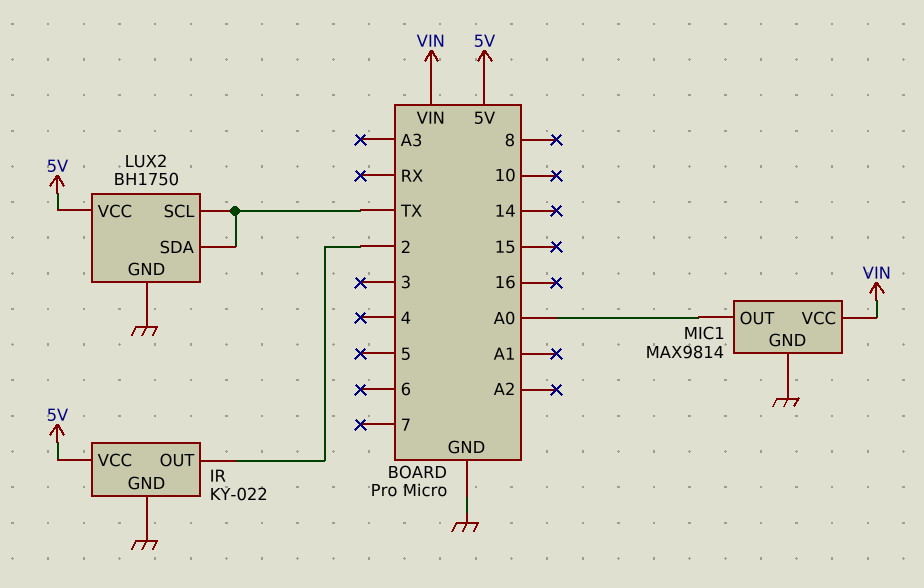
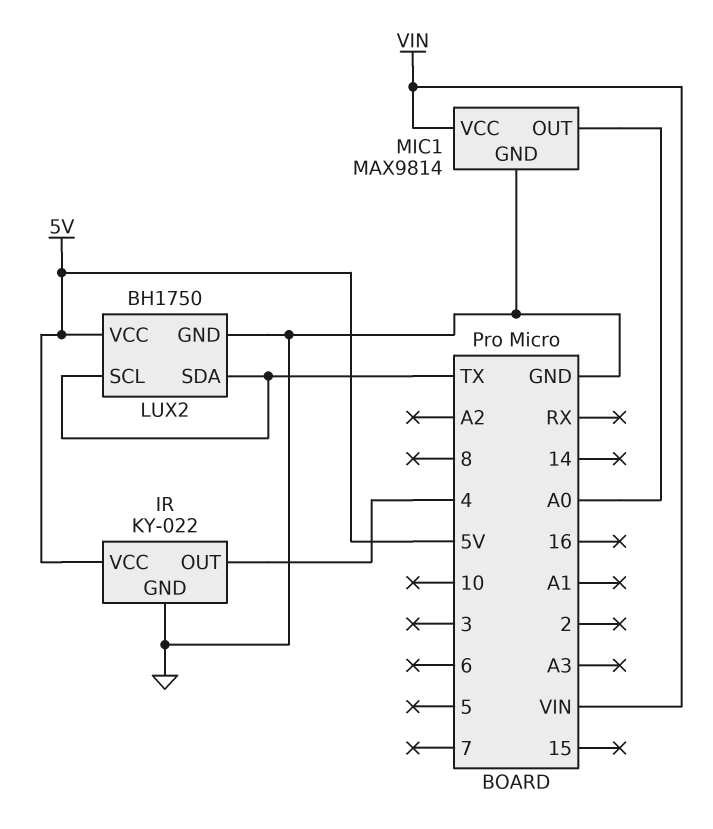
IR pin OUT: 2 -> 4

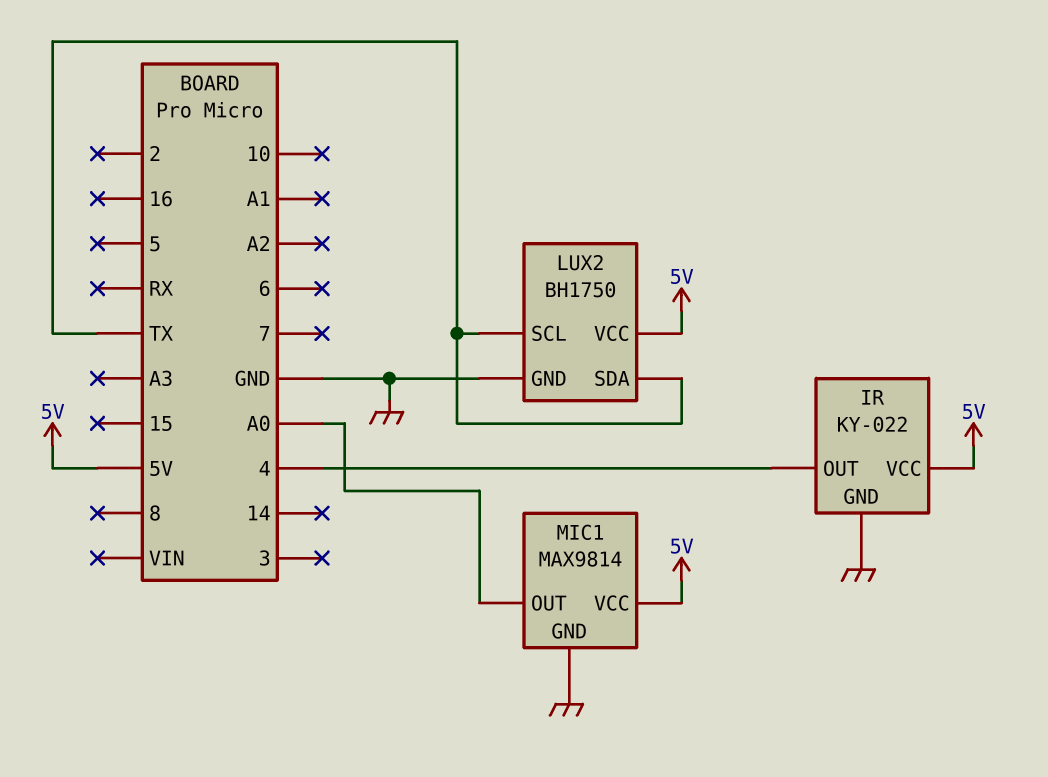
MIC1 pin VCC: VIN -> 5V

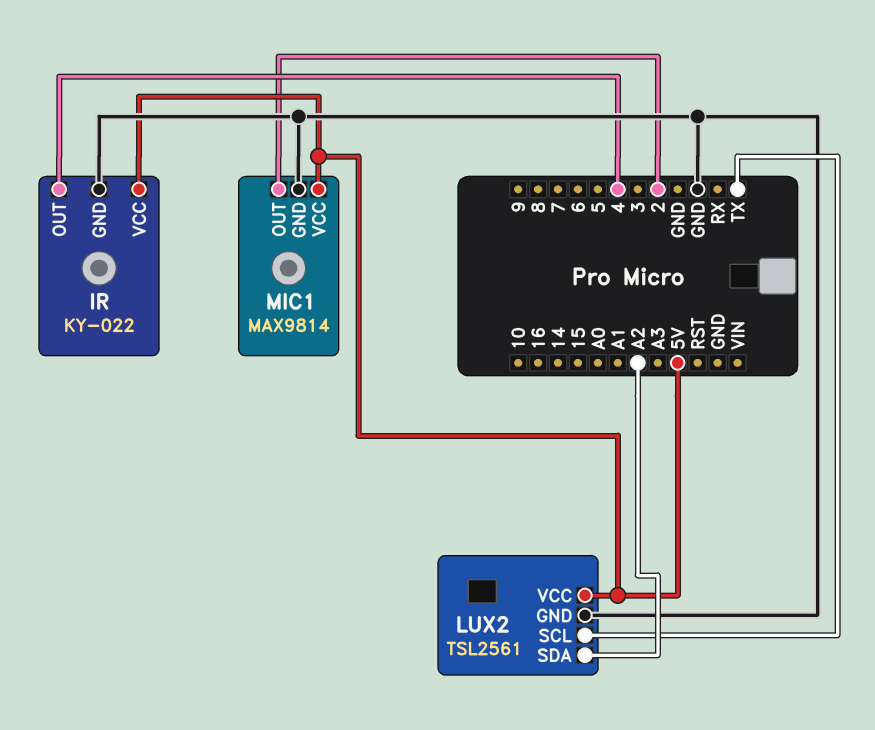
LUX2: BH1750 -> TSL2561
LUX2 pin SDA: TX -> A2
MIC1 pin OUT: A0 -> 2

